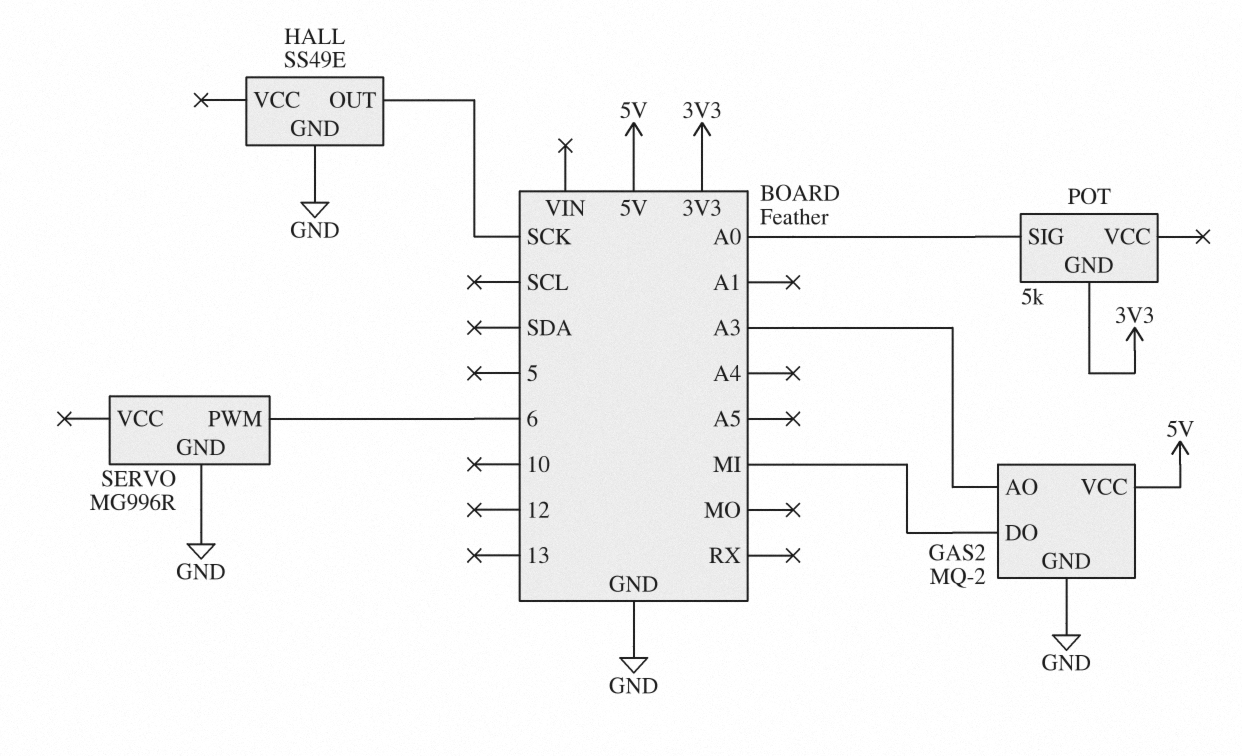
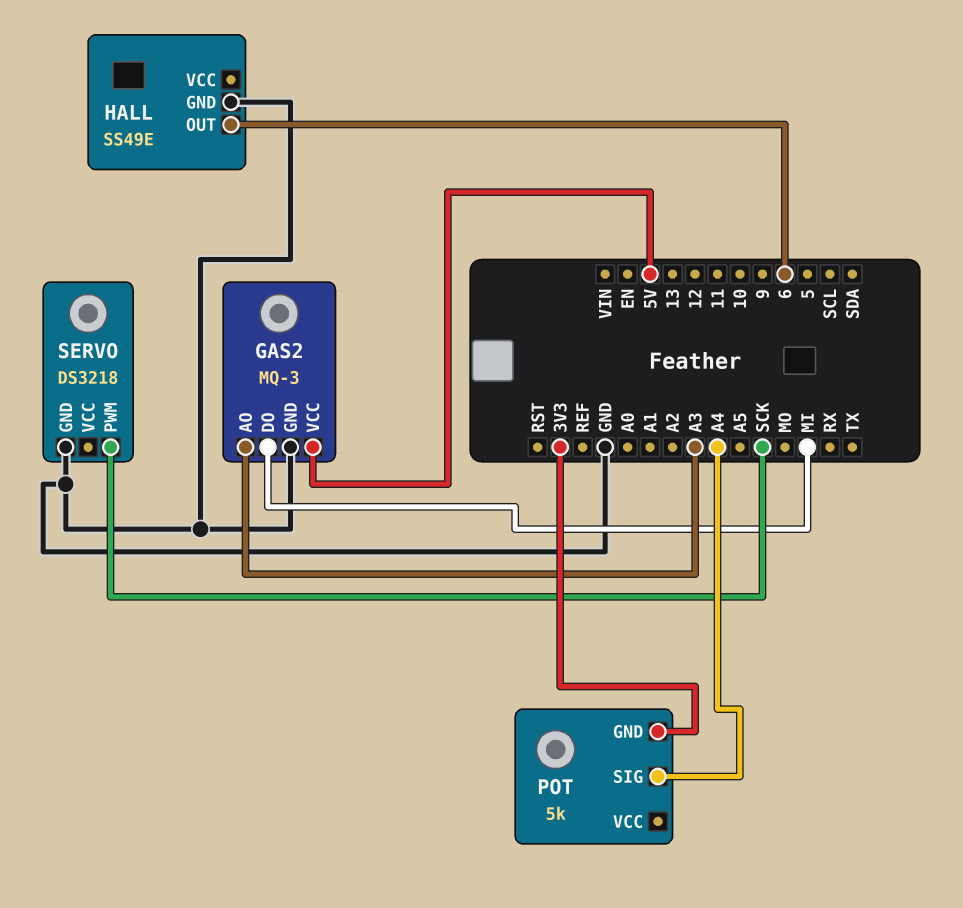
GAS2: MQ-2 -> MQ-3
HALL pin OUT: SCK -> 6
POT pin SIG: A0 -> A4
SERVO: MG996R -> DS3218
SERVO pin PWM: 6 -> SCK

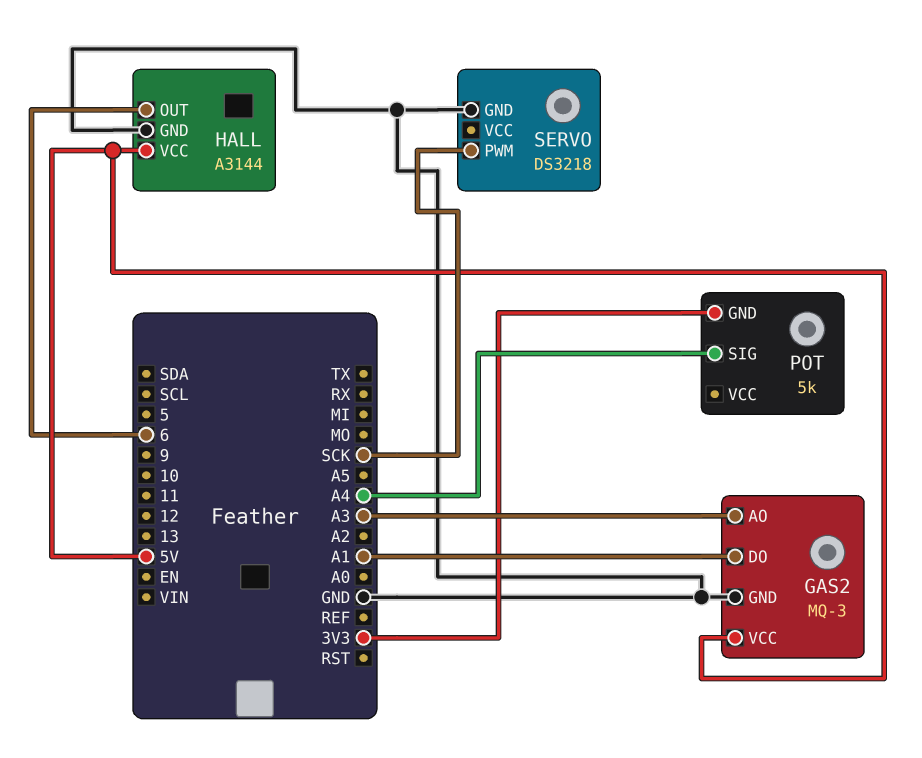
GAS2 pin DO: MI -> A1
HALL: SS49E -> A3144
HALL pin VCC: none -> 5V

